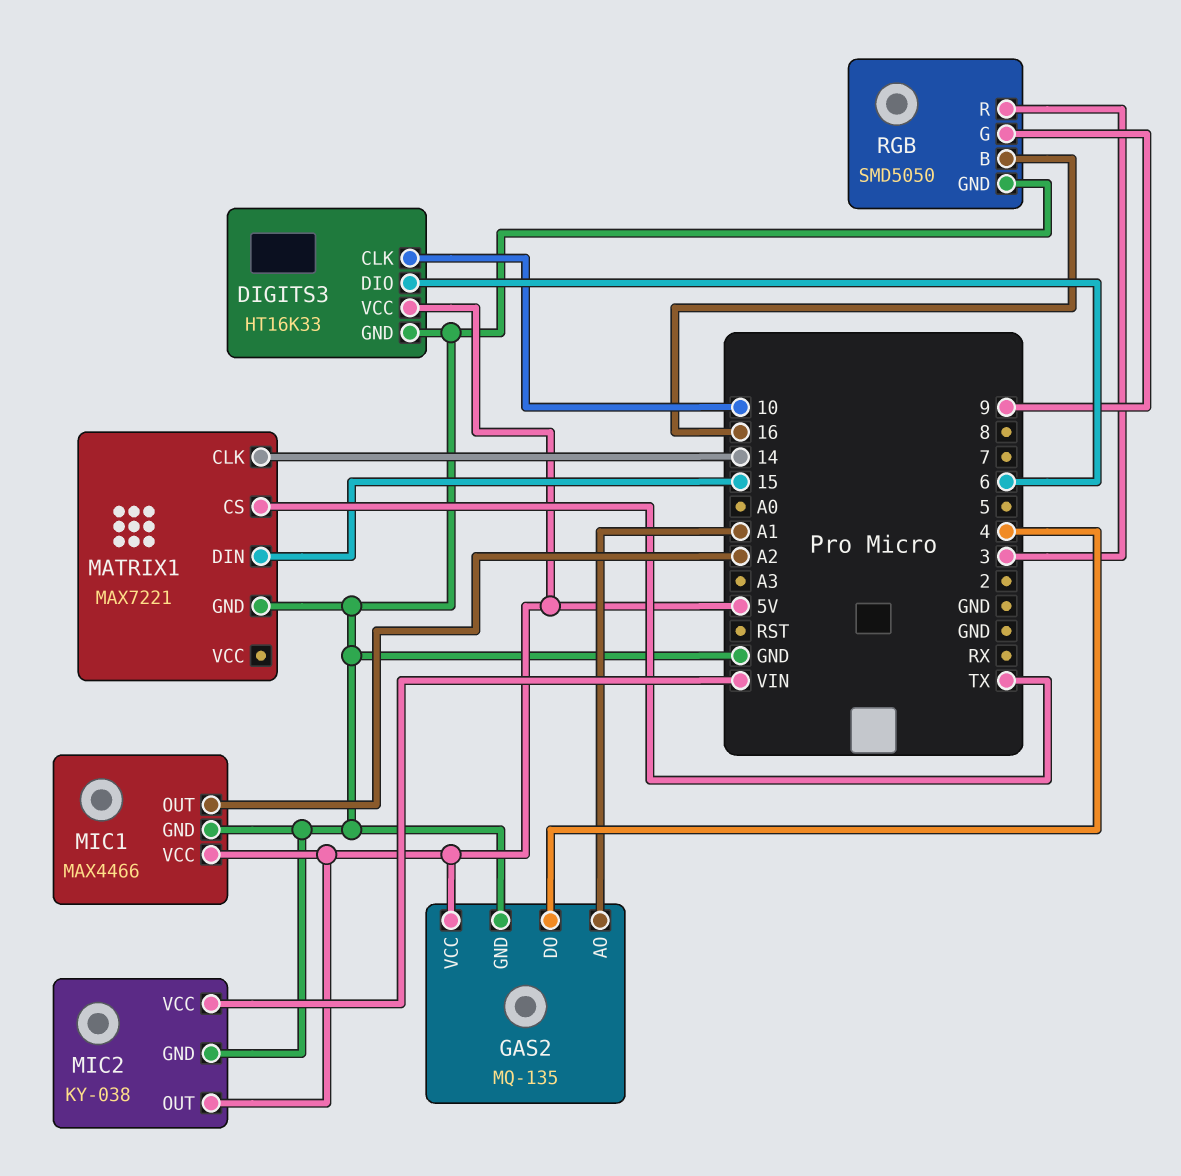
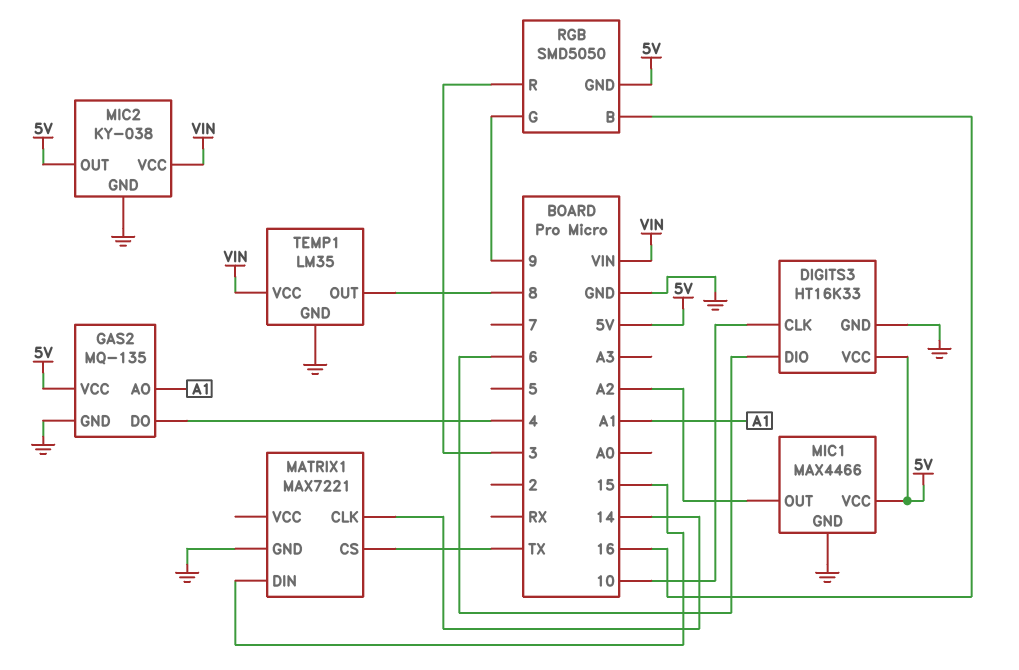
RGB pin GND: GND -> 5V
TEMP1: none -> LM35
TEMP1 pin GND: none -> GND
TEMP1 pin OUT: none -> 8
TEMP1 pin VCC: none -> VIN

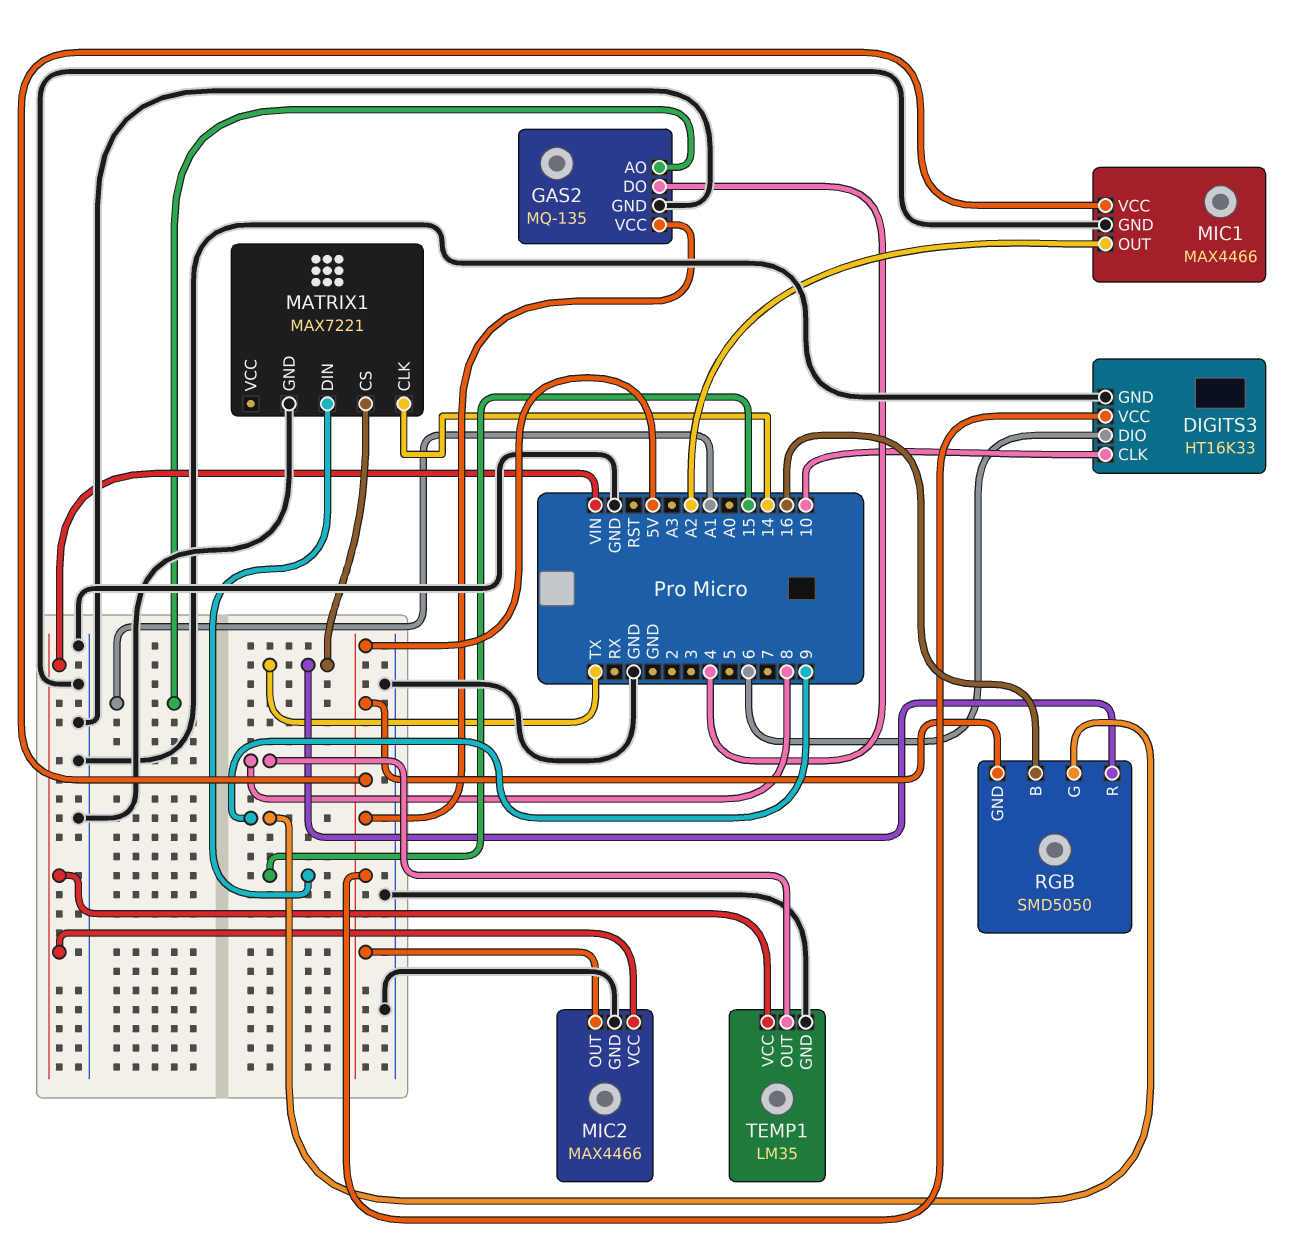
MIC2: KY-038 -> MAX4466
RGB pin R: 3 -> TX

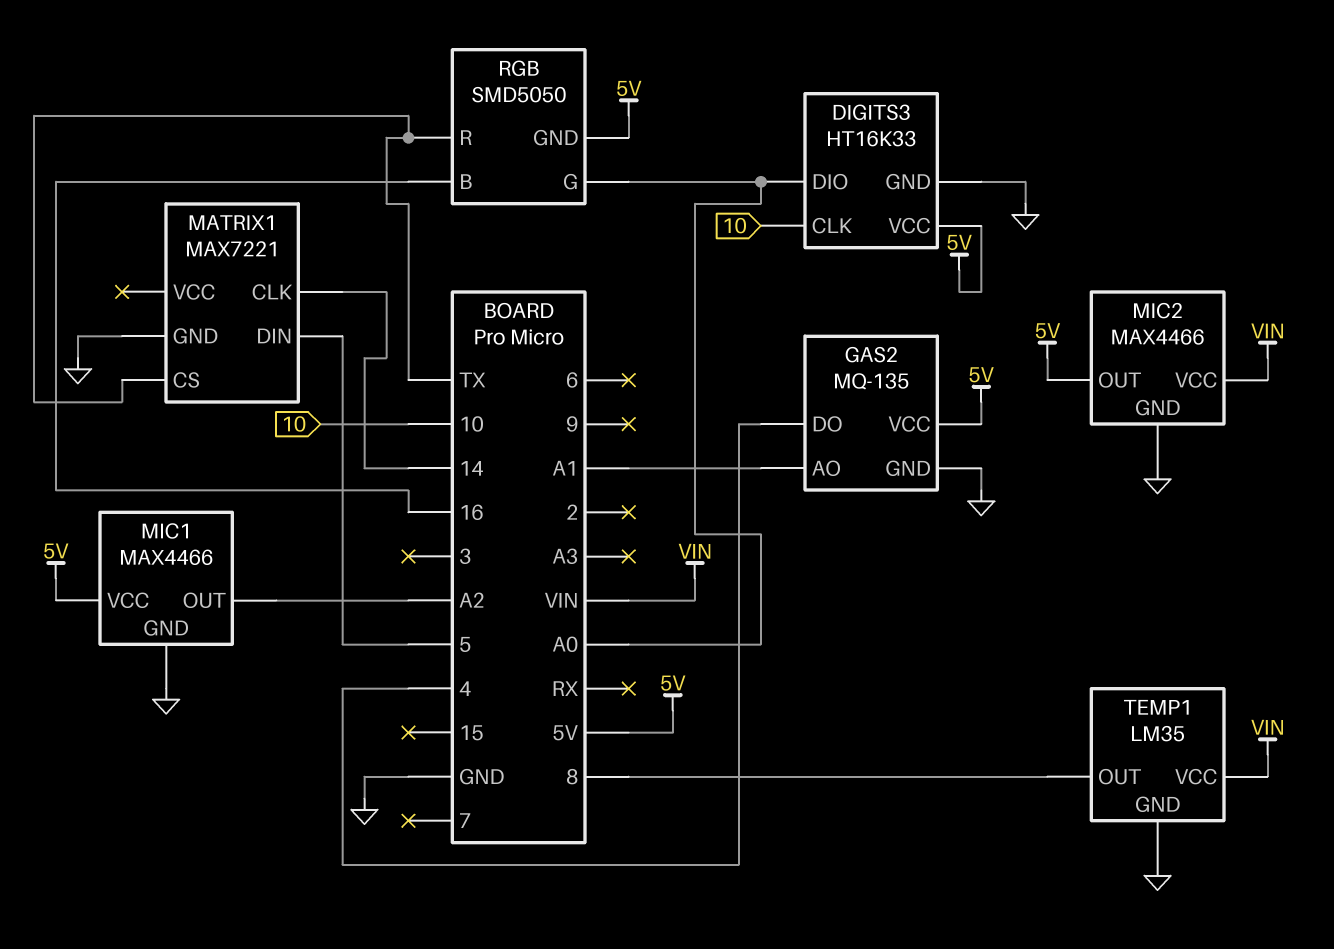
DIGITS3 pin DIO: 6 -> A0
MATRIX1 pin DIN: 15 -> 5
RGB pin G: 9 -> A0

